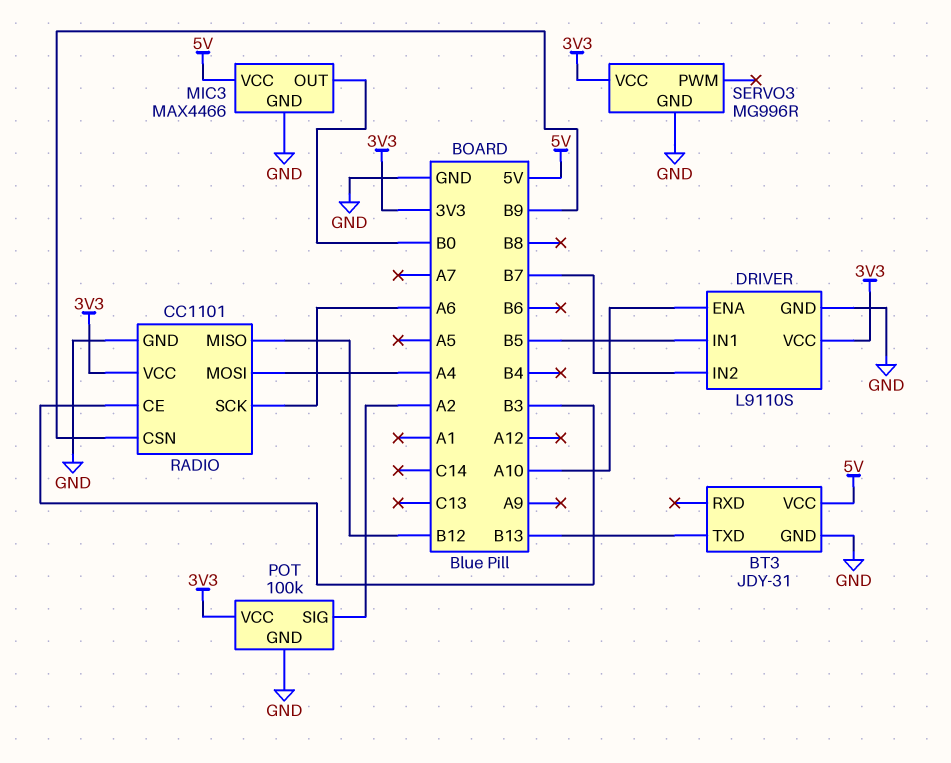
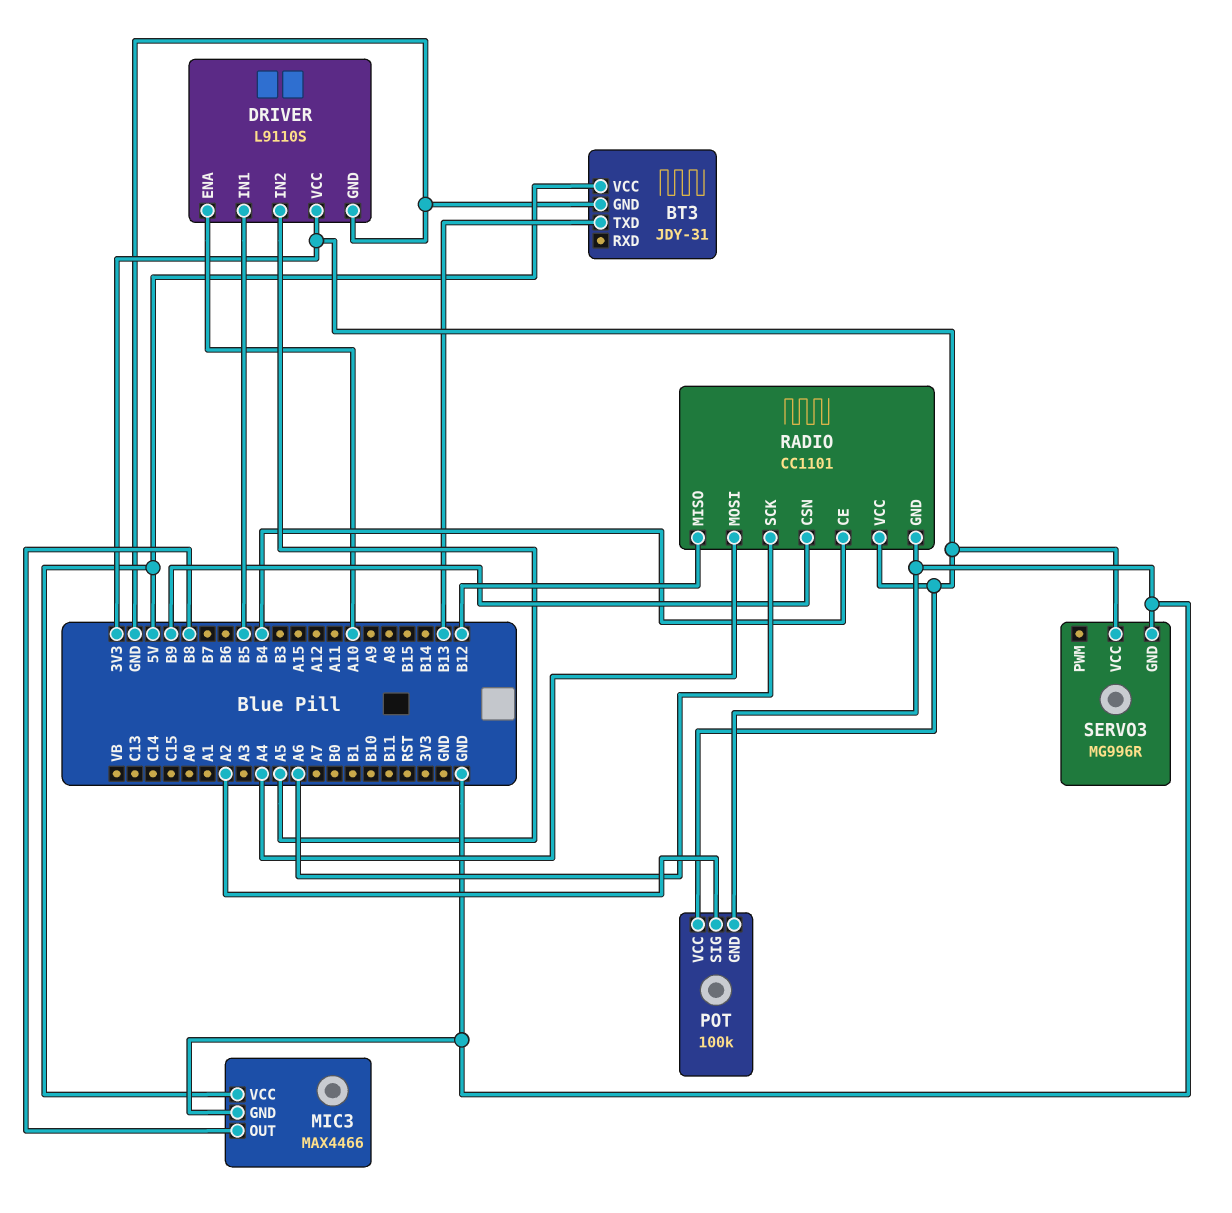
DRIVER pin IN2: B7 -> A5
MIC3 pin OUT: B0 -> B8
RADIO pin CE: B3 -> B4

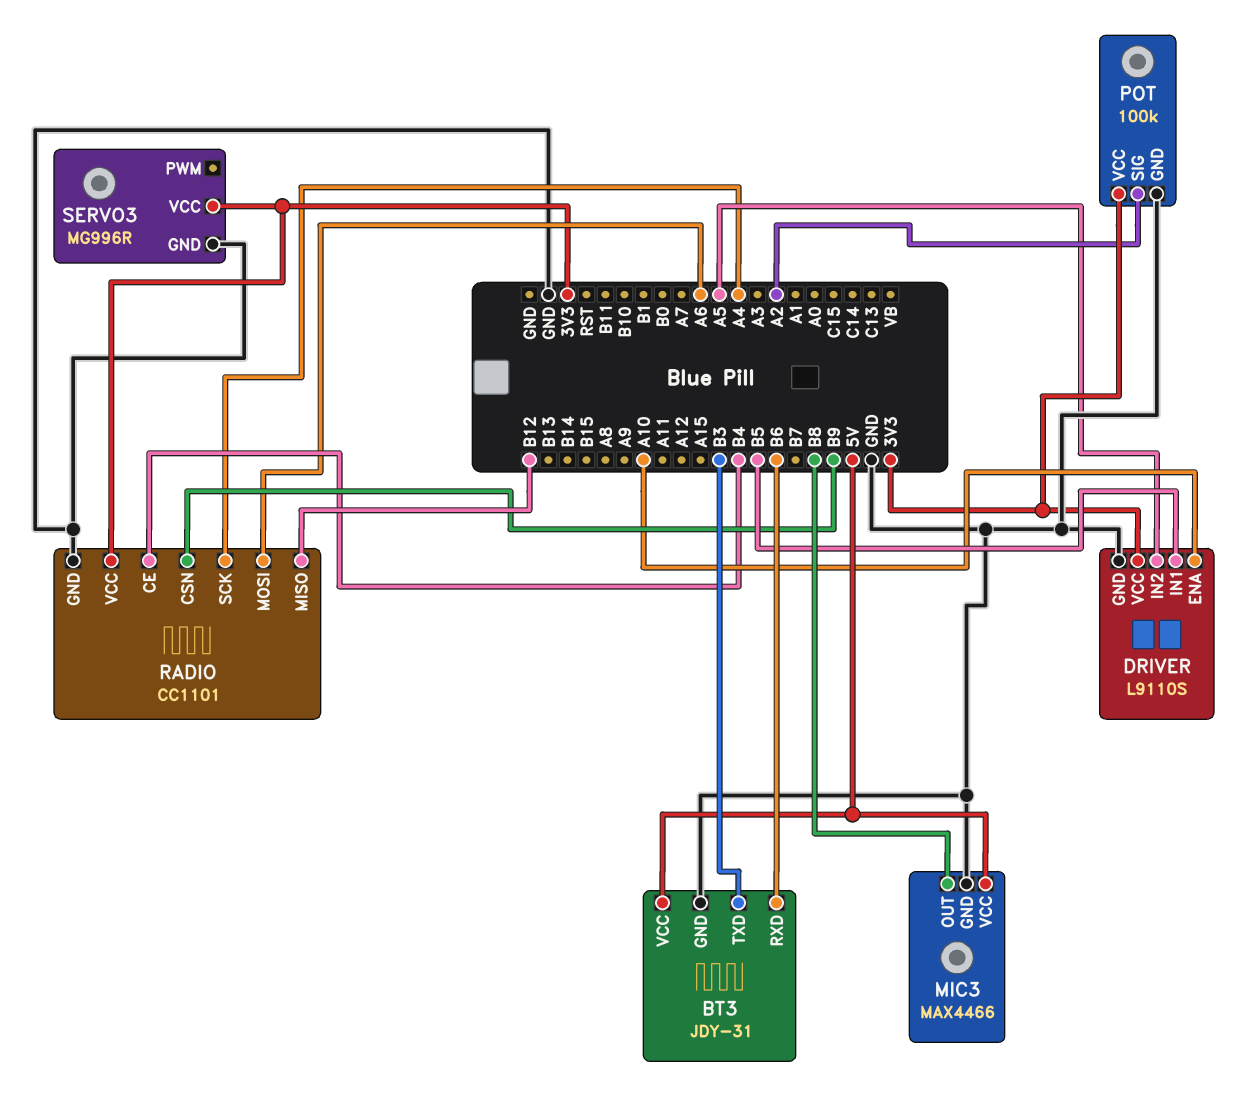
BT3 pin RXD: none -> B6
BT3 pin TXD: B13 -> B3
RADIO pin MOSI: A4 -> A6
RADIO pin SCK: A6 -> A4

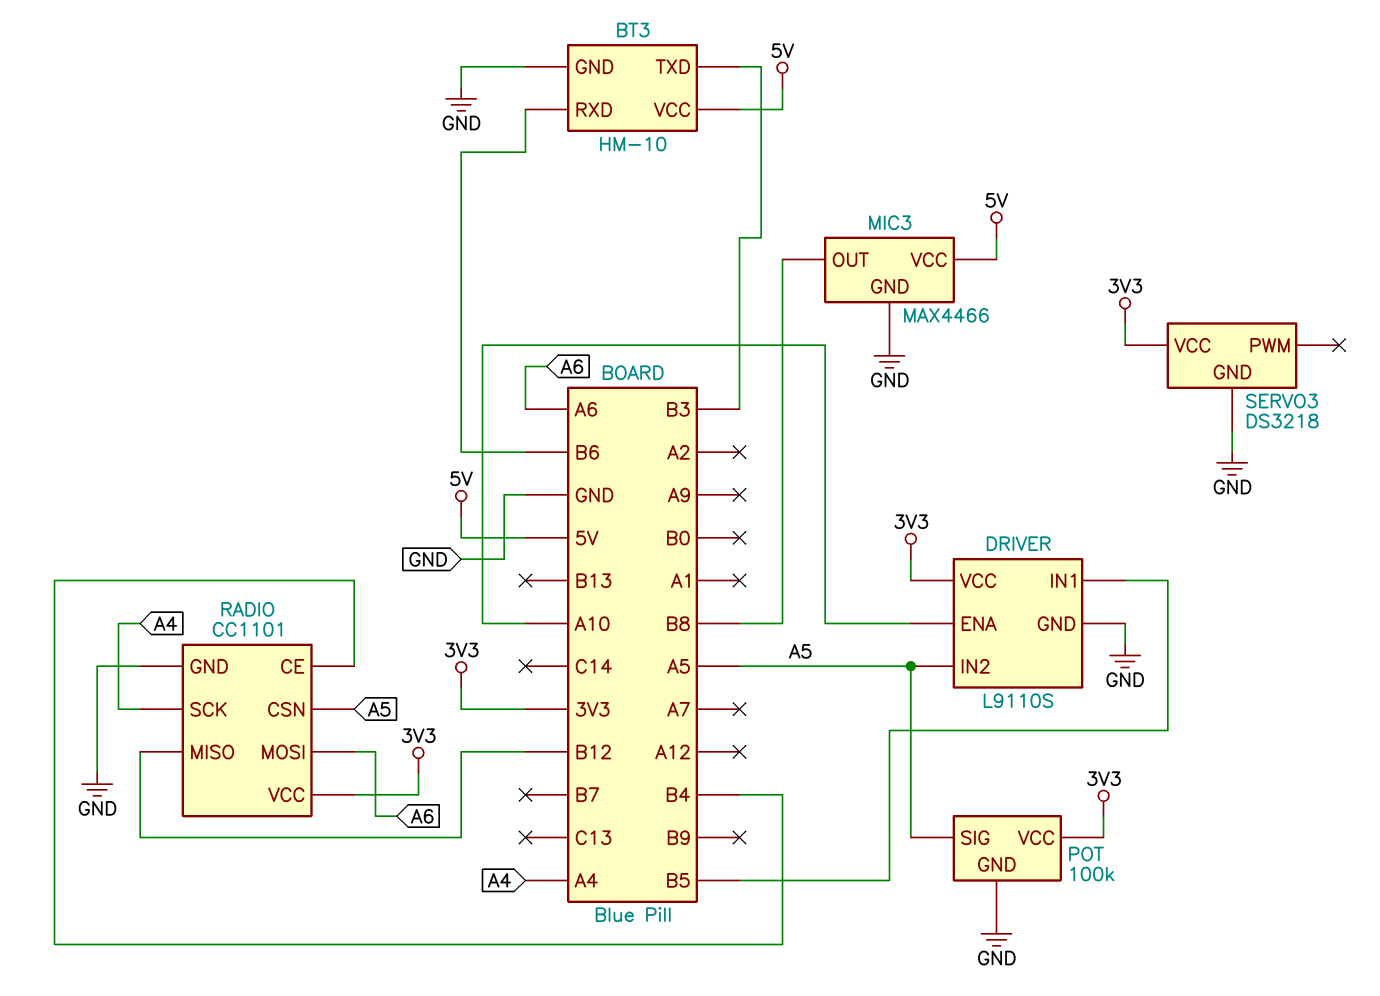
BT3: JDY-31 -> HM-10
POT pin SIG: A2 -> A5
RADIO pin CSN: B9 -> A5
SERVO3: MG996R -> DS3218

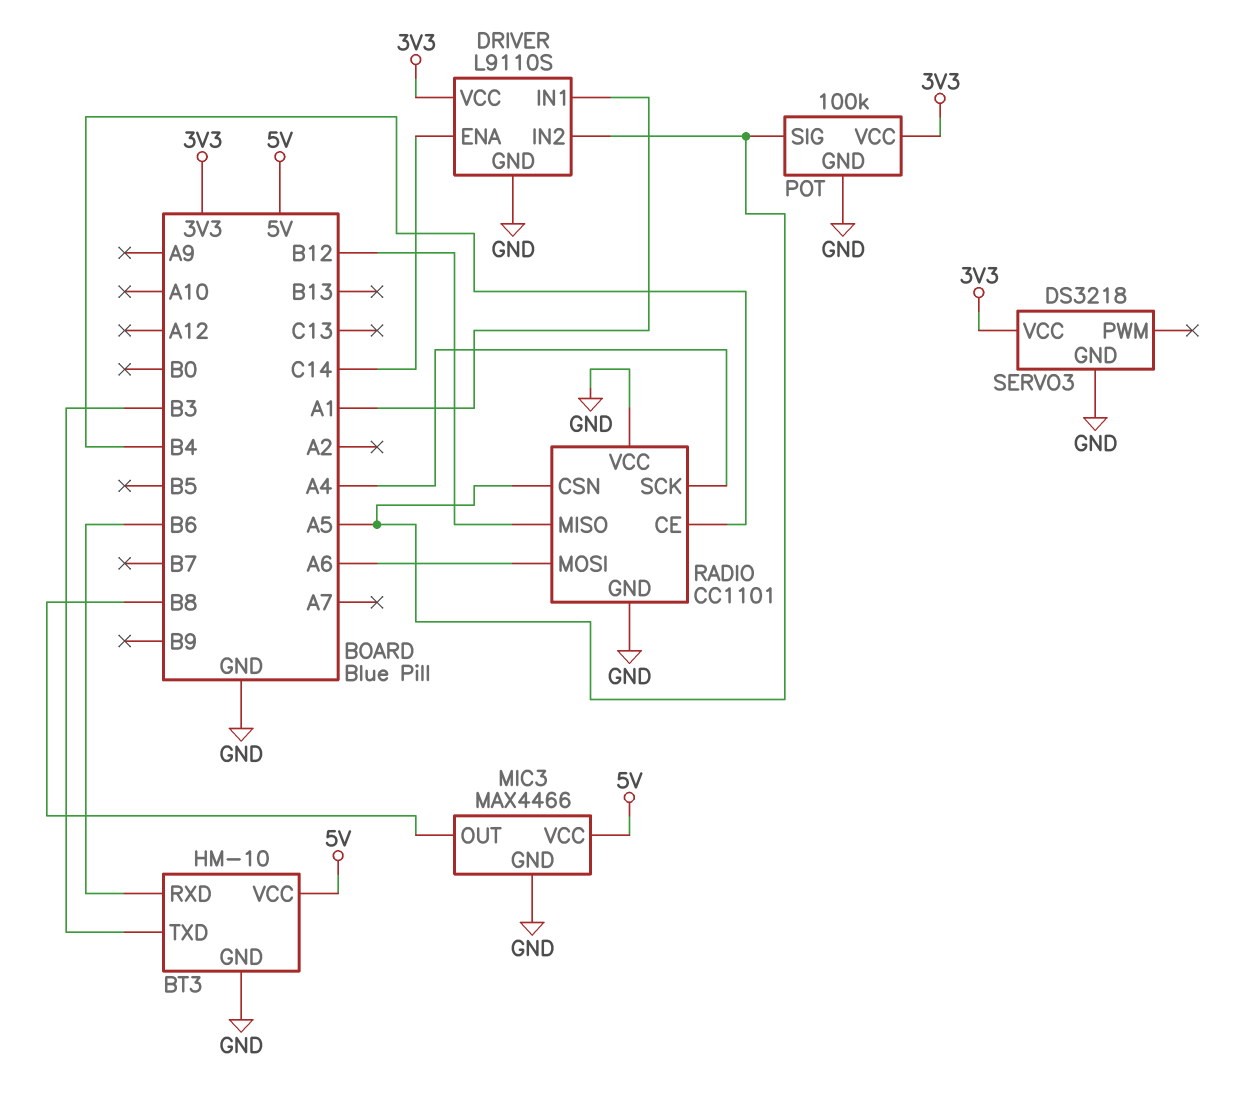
DRIVER pin ENA: A10 -> C14
DRIVER pin IN1: B5 -> A1
RADIO pin VCC: 3V3 -> GND

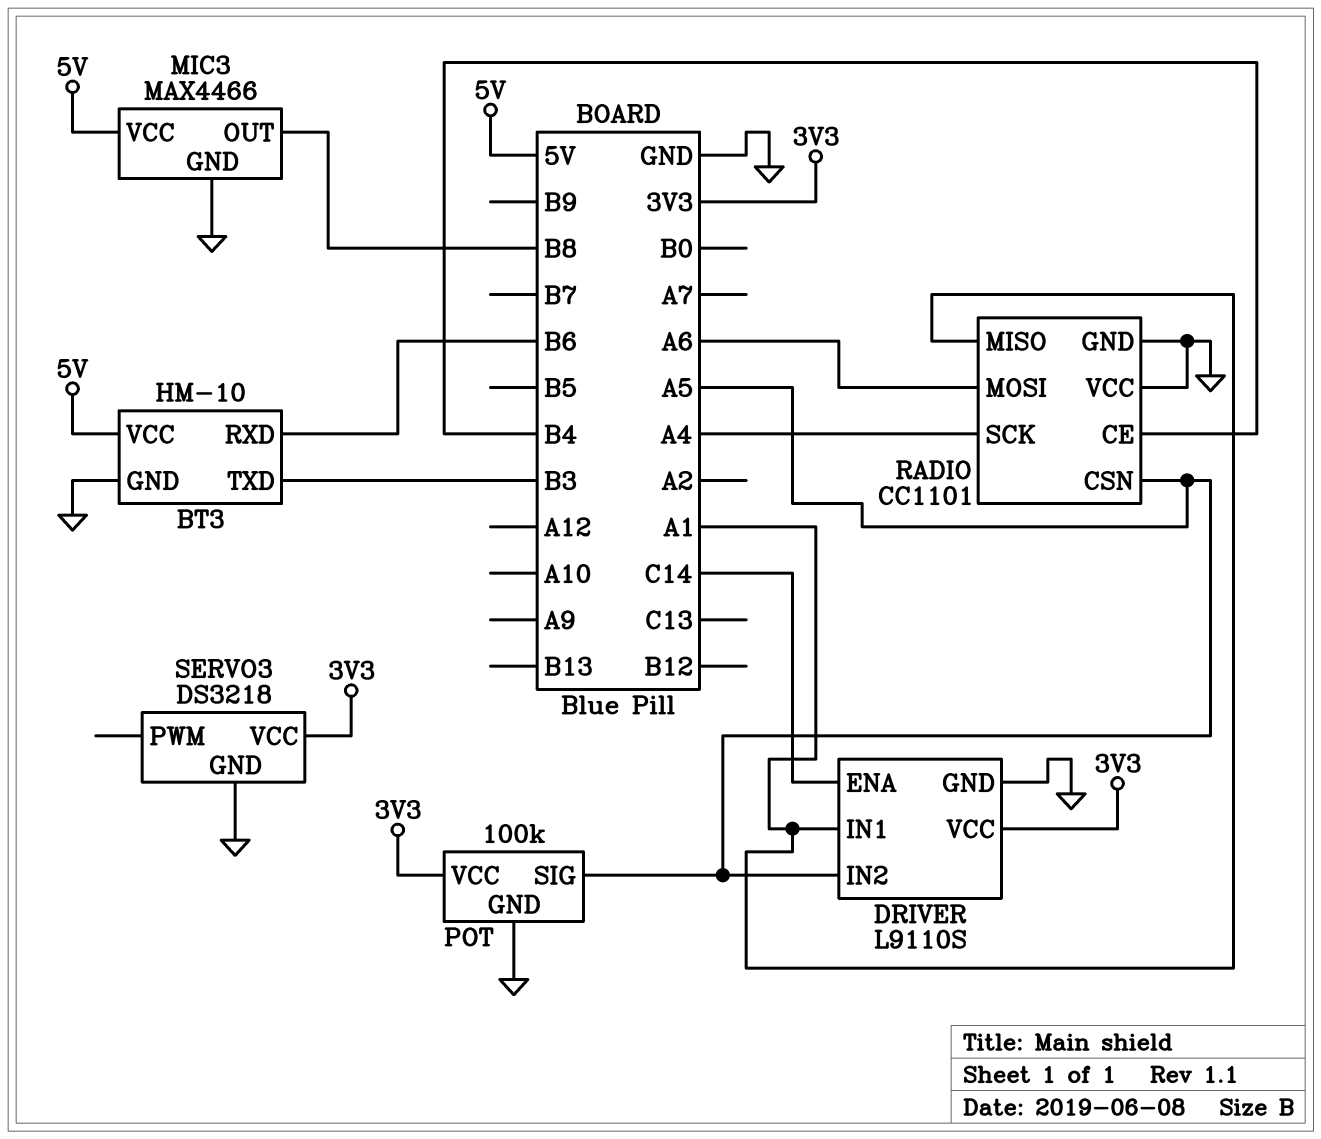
RADIO pin MISO: B12 -> A1

